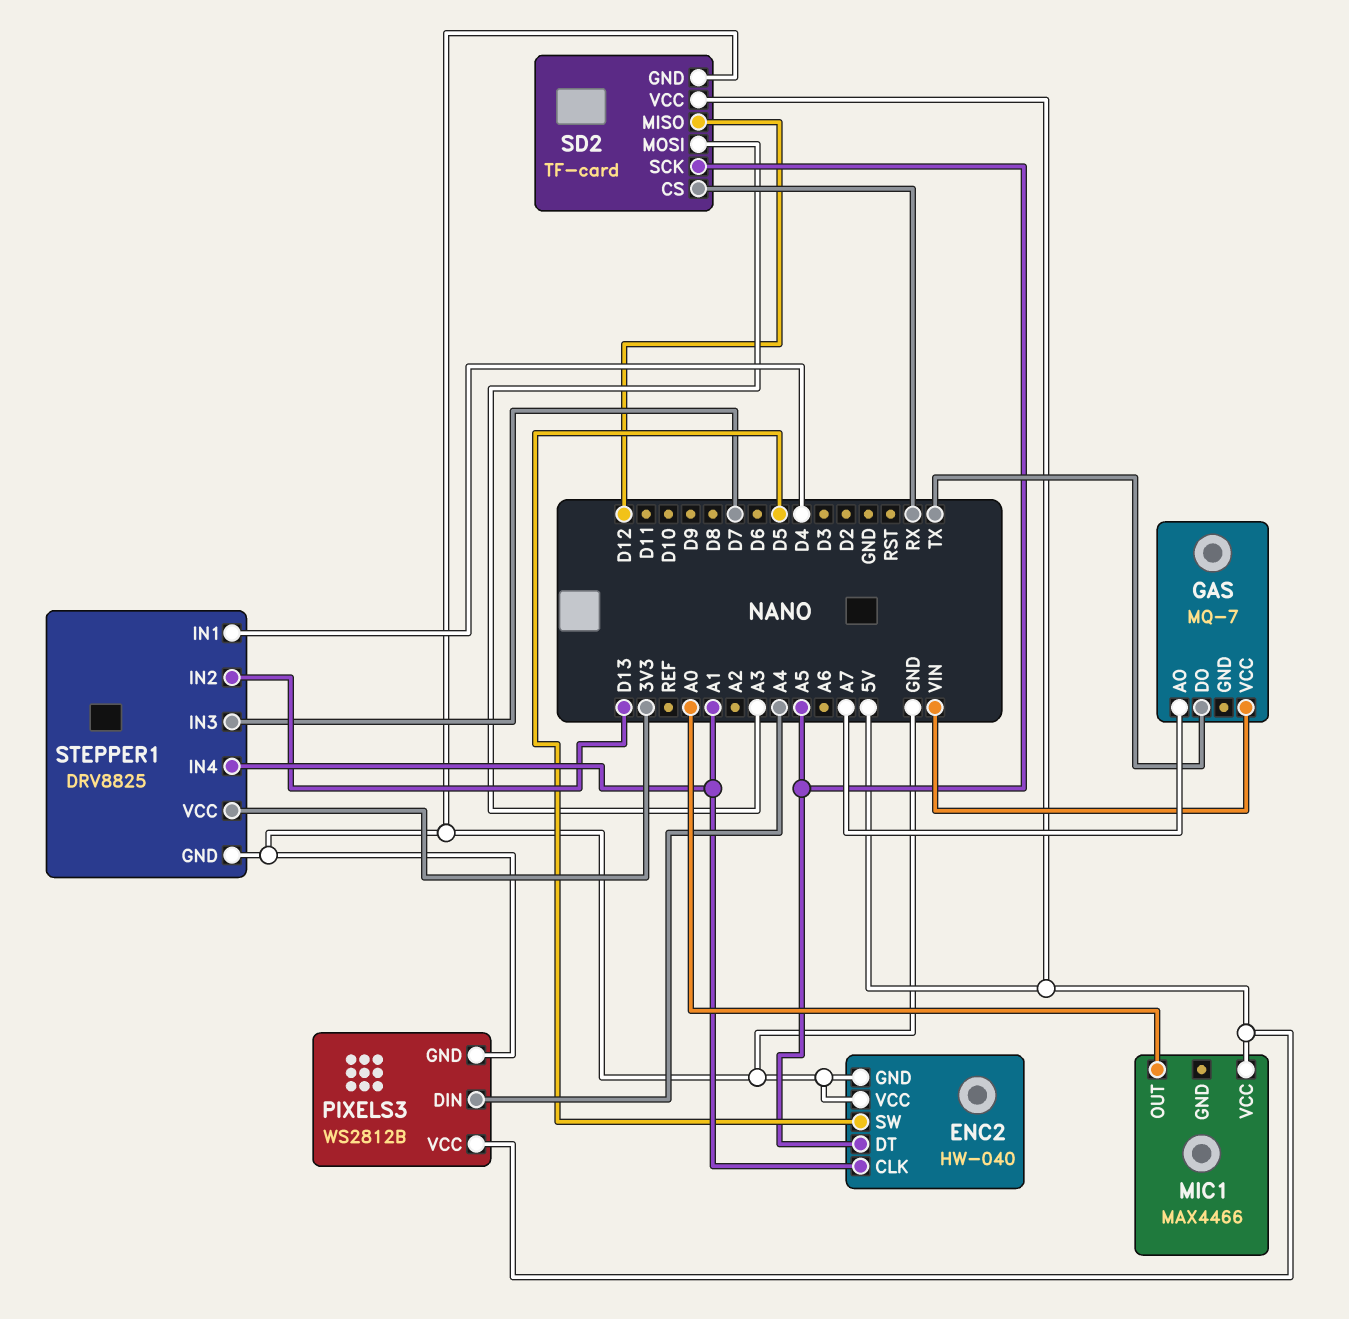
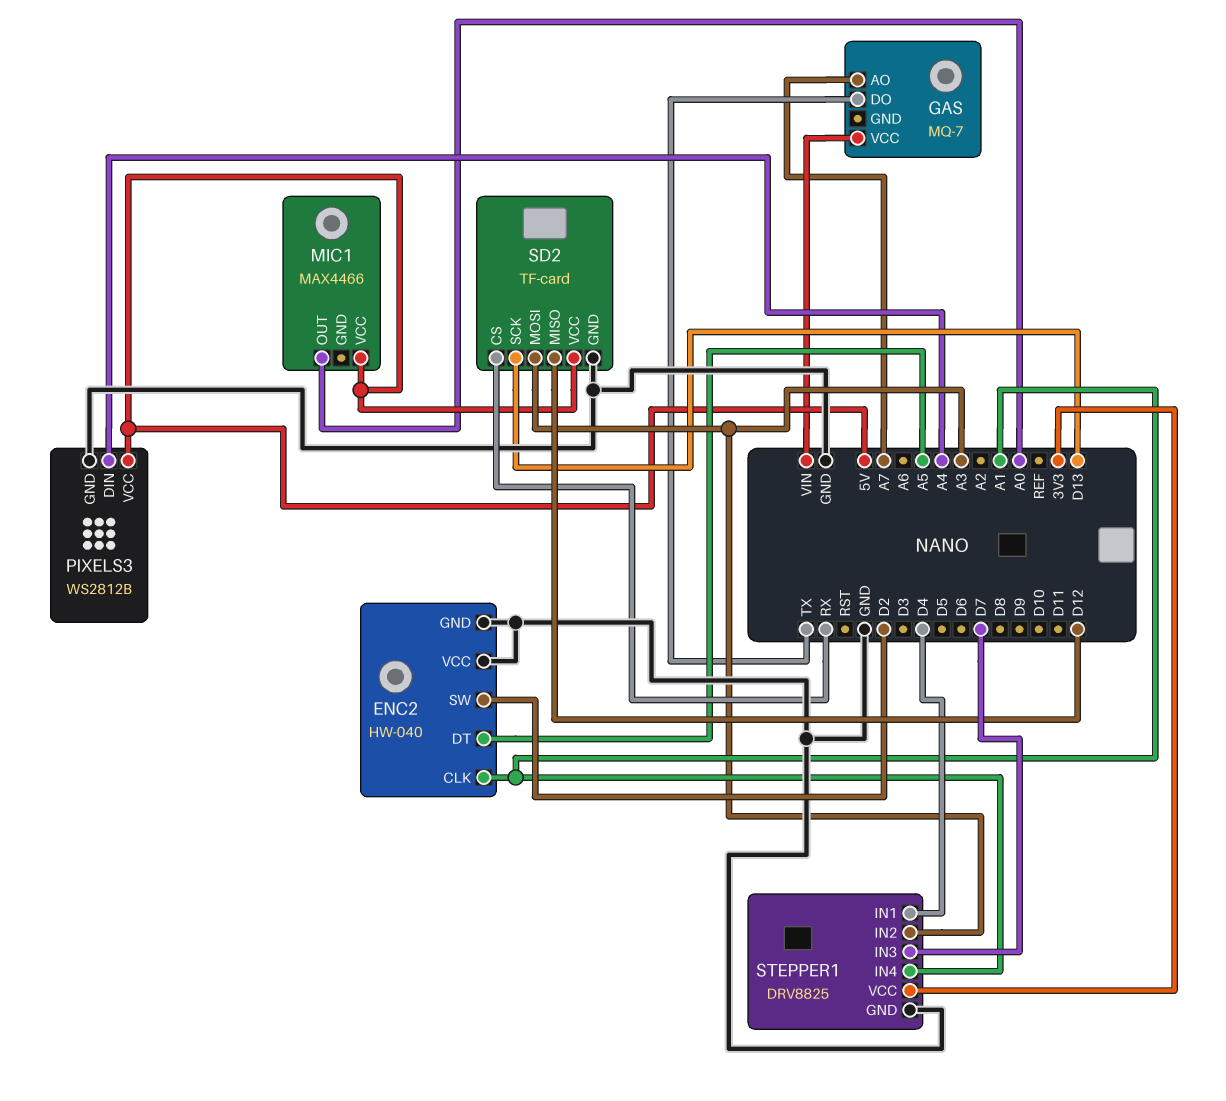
ENC2 pin SW: D5 -> D2
SD2 pin SCK: A5 -> D13
STEPPER1 pin IN2: D13 -> A3

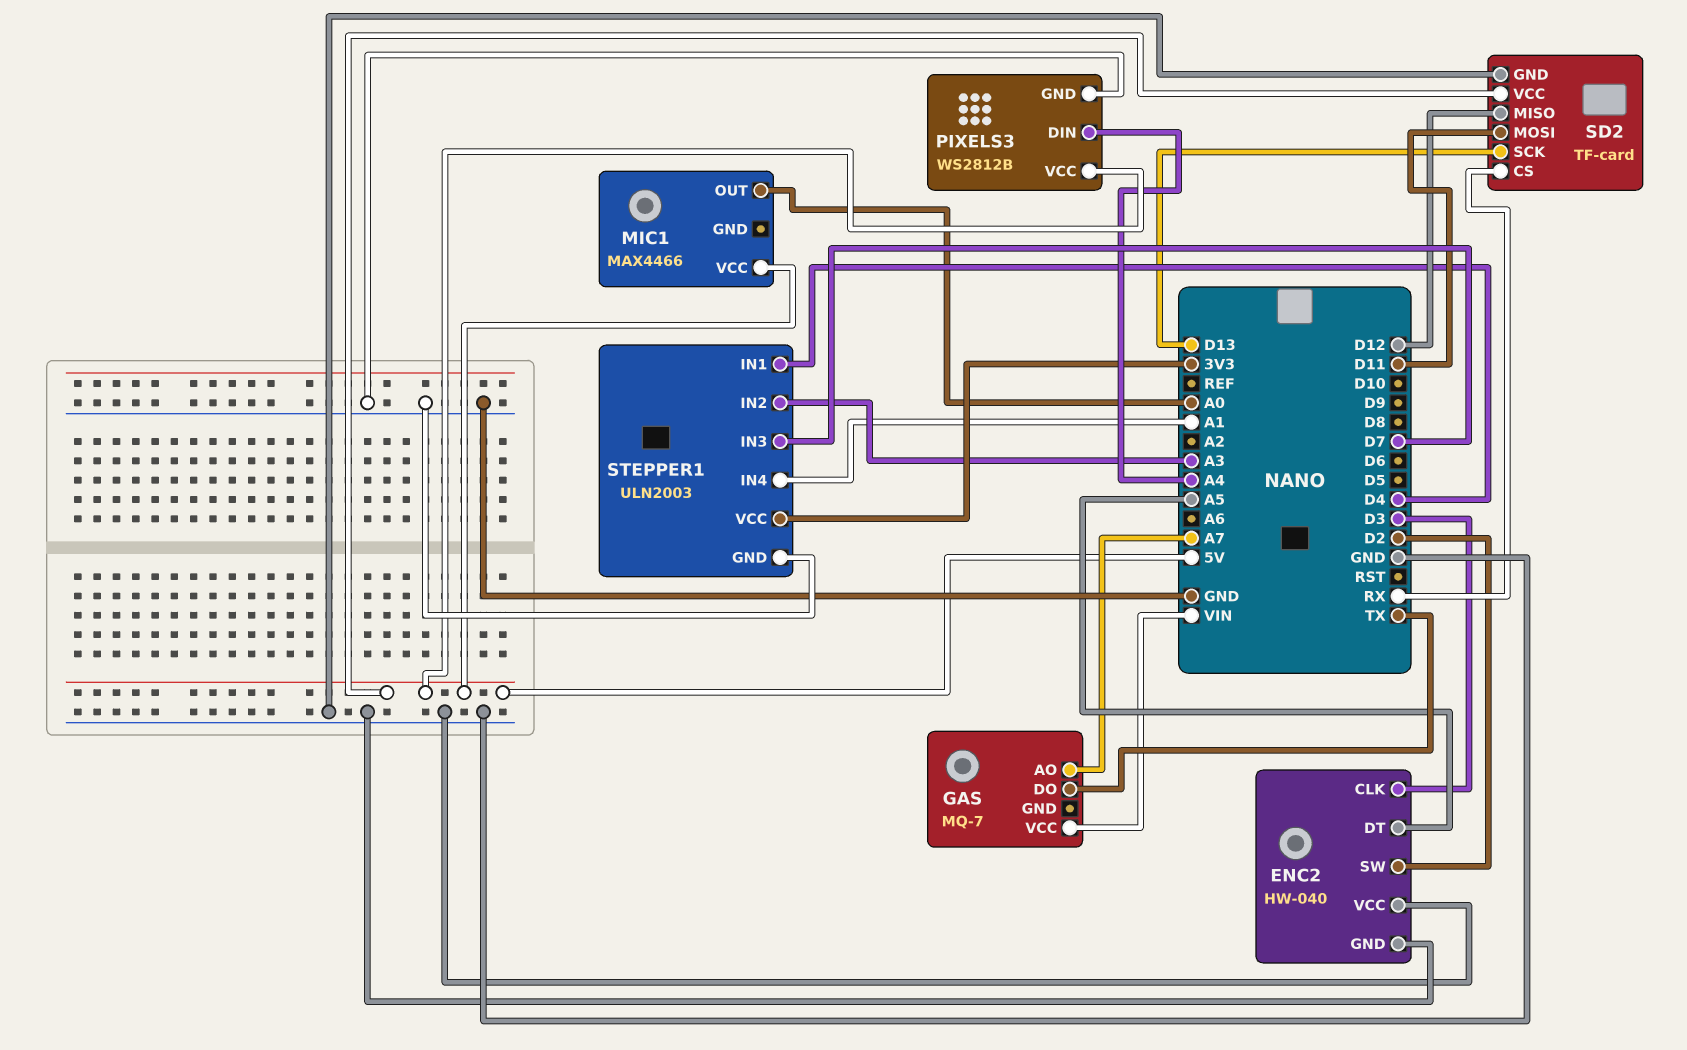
ENC2 pin CLK: A1 -> D3
SD2 pin MOSI: A3 -> D11
STEPPER1: DRV8825 -> ULN2003

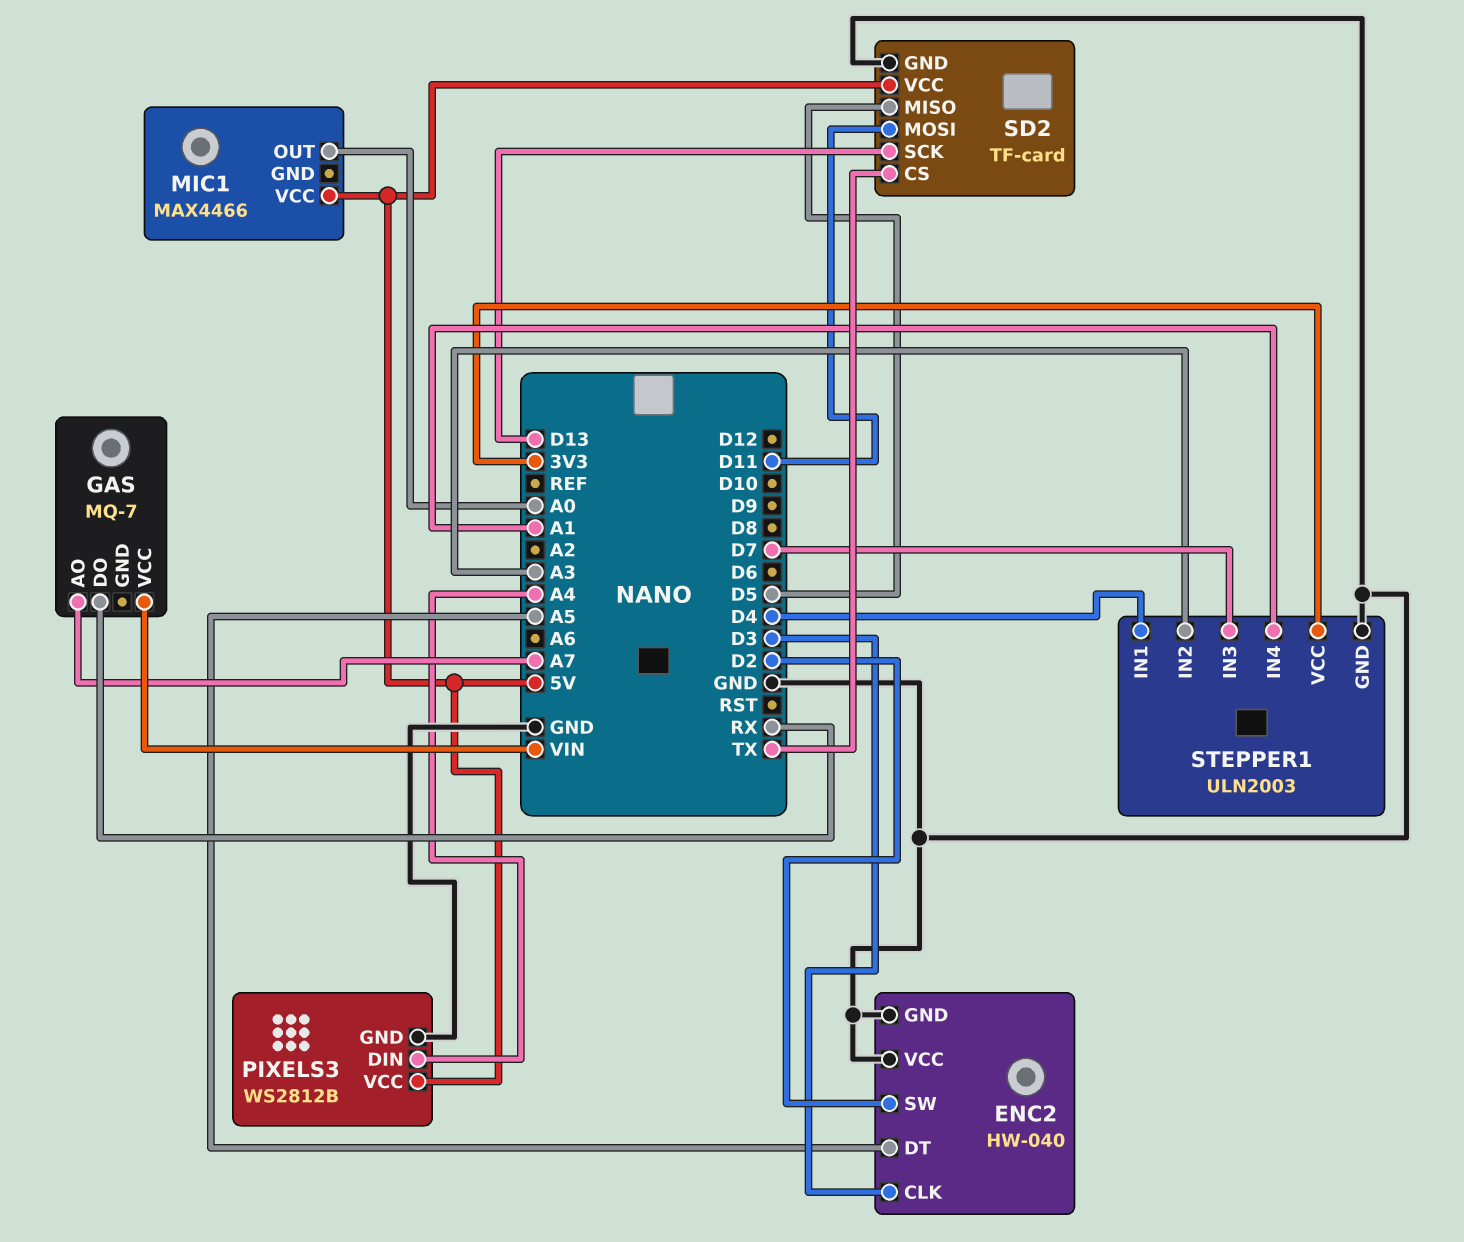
GAS pin DO: TX -> RX
SD2 pin CS: RX -> TX
SD2 pin MISO: D12 -> D5

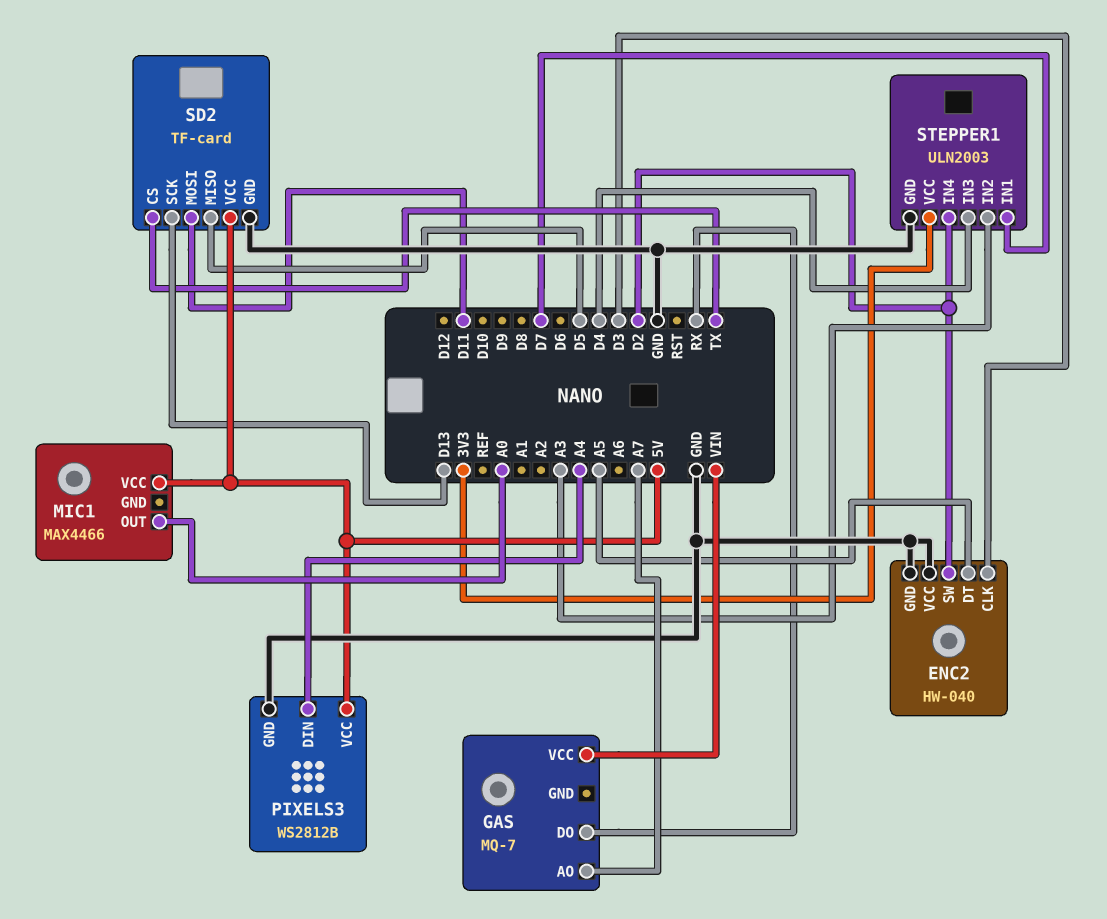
STEPPER1 pin IN1: D4 -> D7
STEPPER1 pin IN3: D7 -> D4
STEPPER1 pin IN4: A1 -> D2

